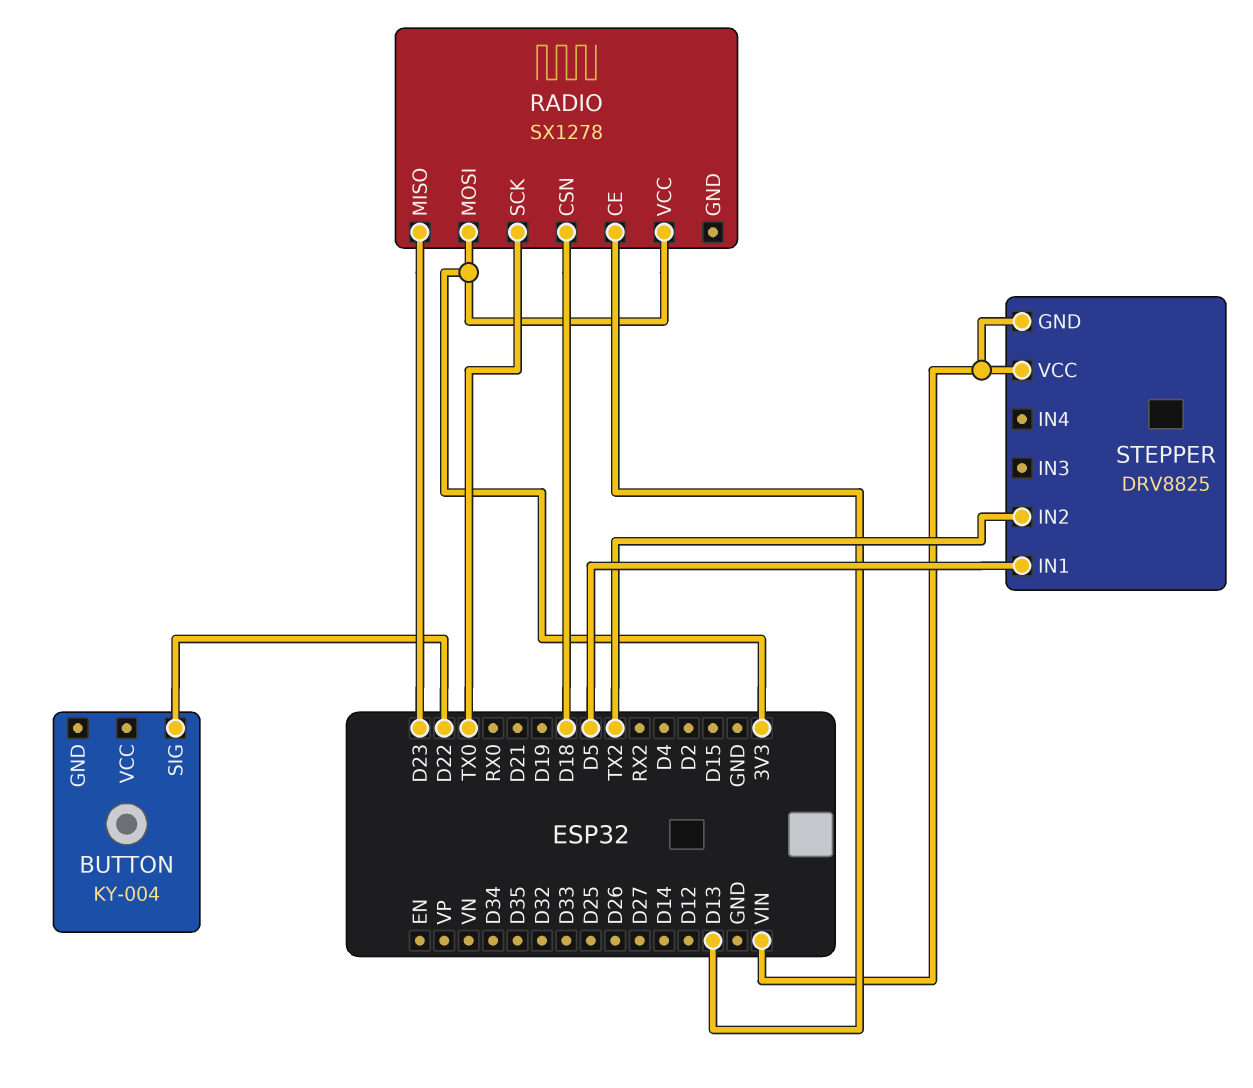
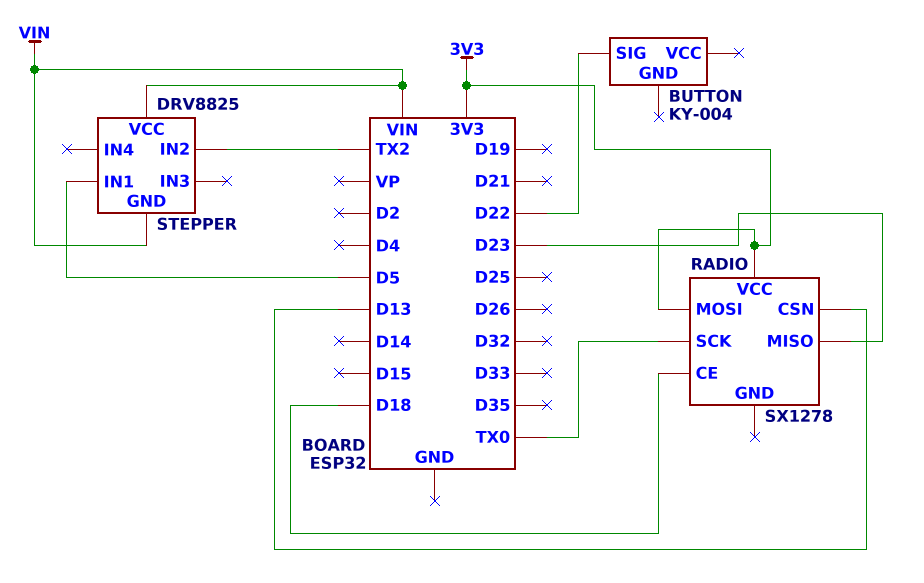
RADIO pin CE: D13 -> D18
RADIO pin CSN: D18 -> D13

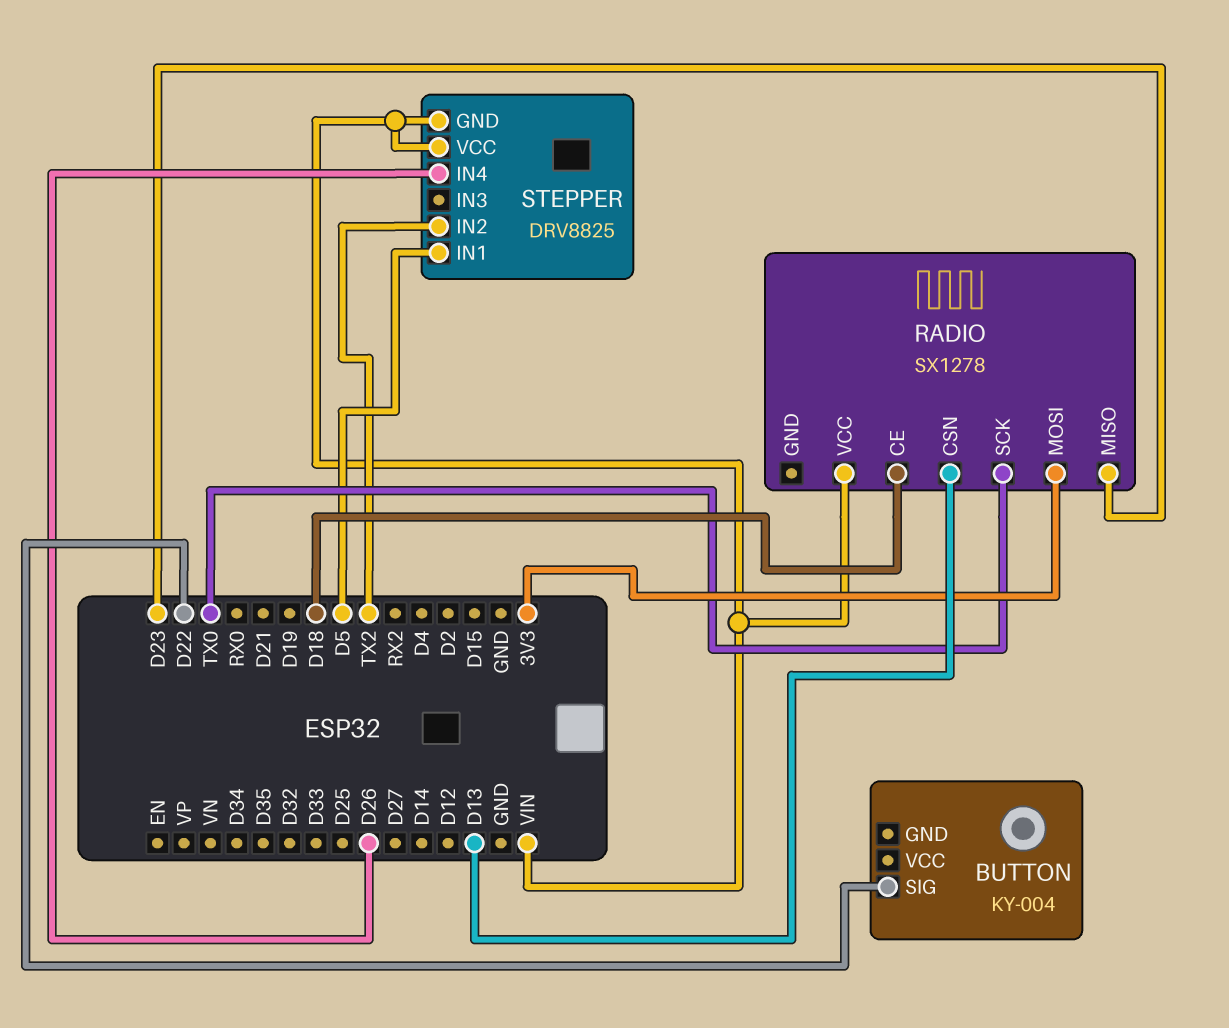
RADIO pin VCC: 3V3 -> VIN
STEPPER pin IN4: none -> D26

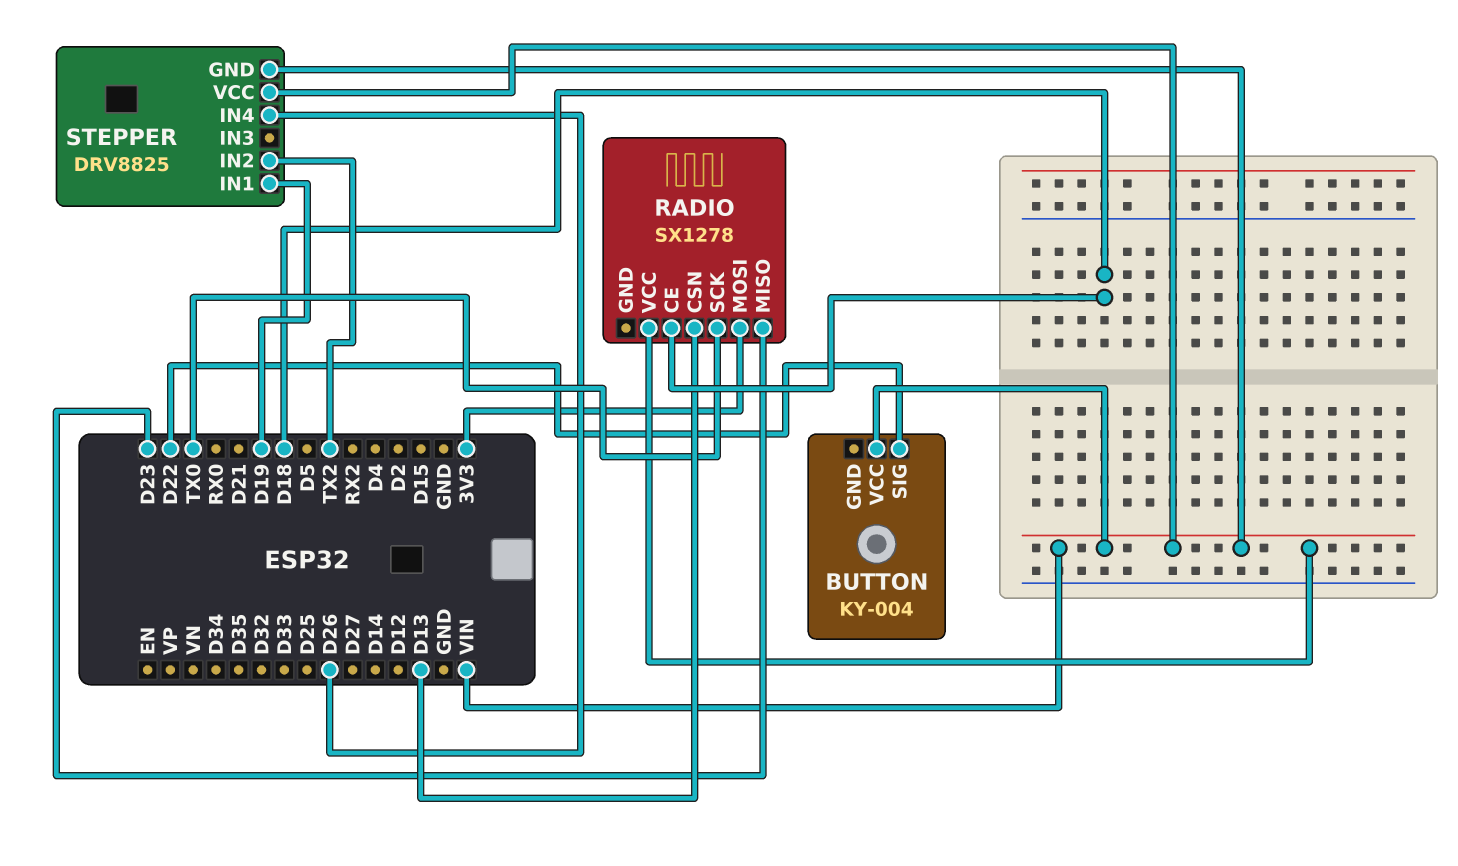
BUTTON pin VCC: none -> VIN
STEPPER pin IN1: D5 -> D19

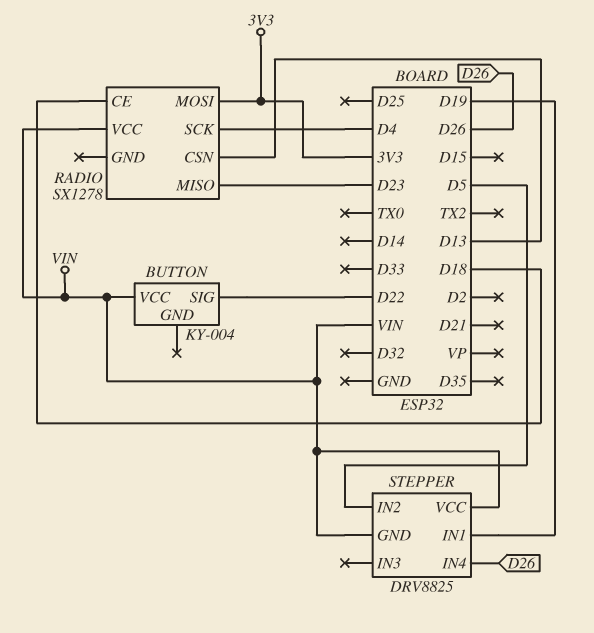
RADIO pin SCK: TX0 -> D4
STEPPER pin IN2: TX2 -> D5

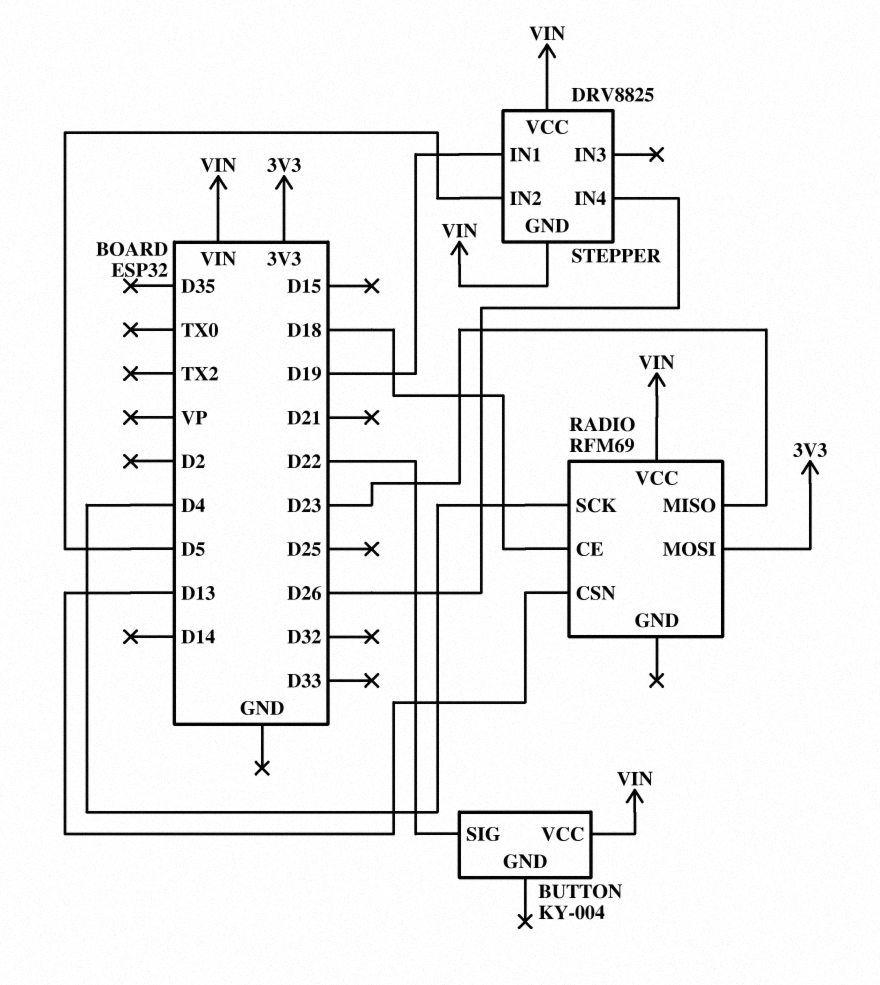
RADIO: SX1278 -> RFM69

